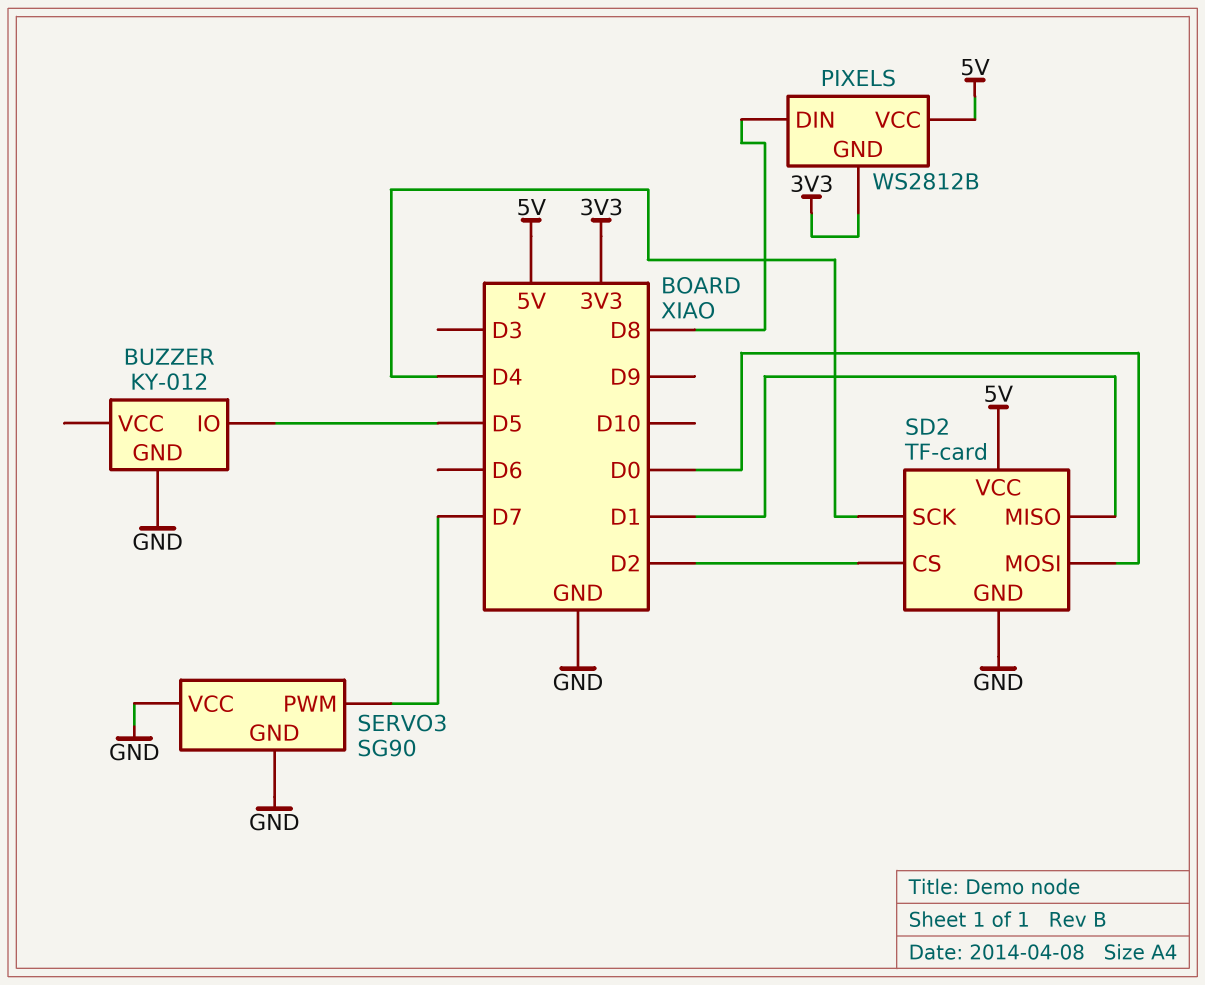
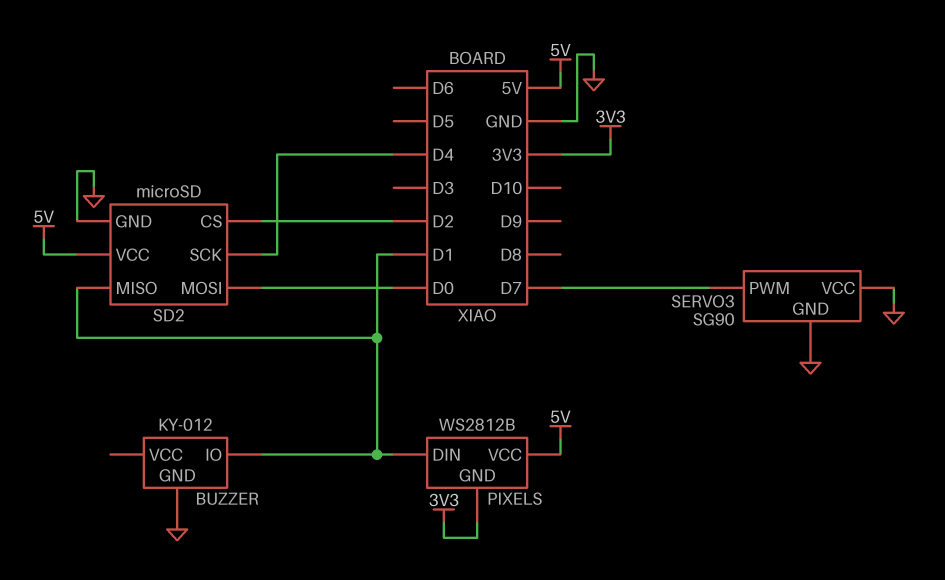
BUZZER pin IO: D5 -> D1
PIXELS pin DIN: D8 -> D1
SD2: TF-card -> microSD

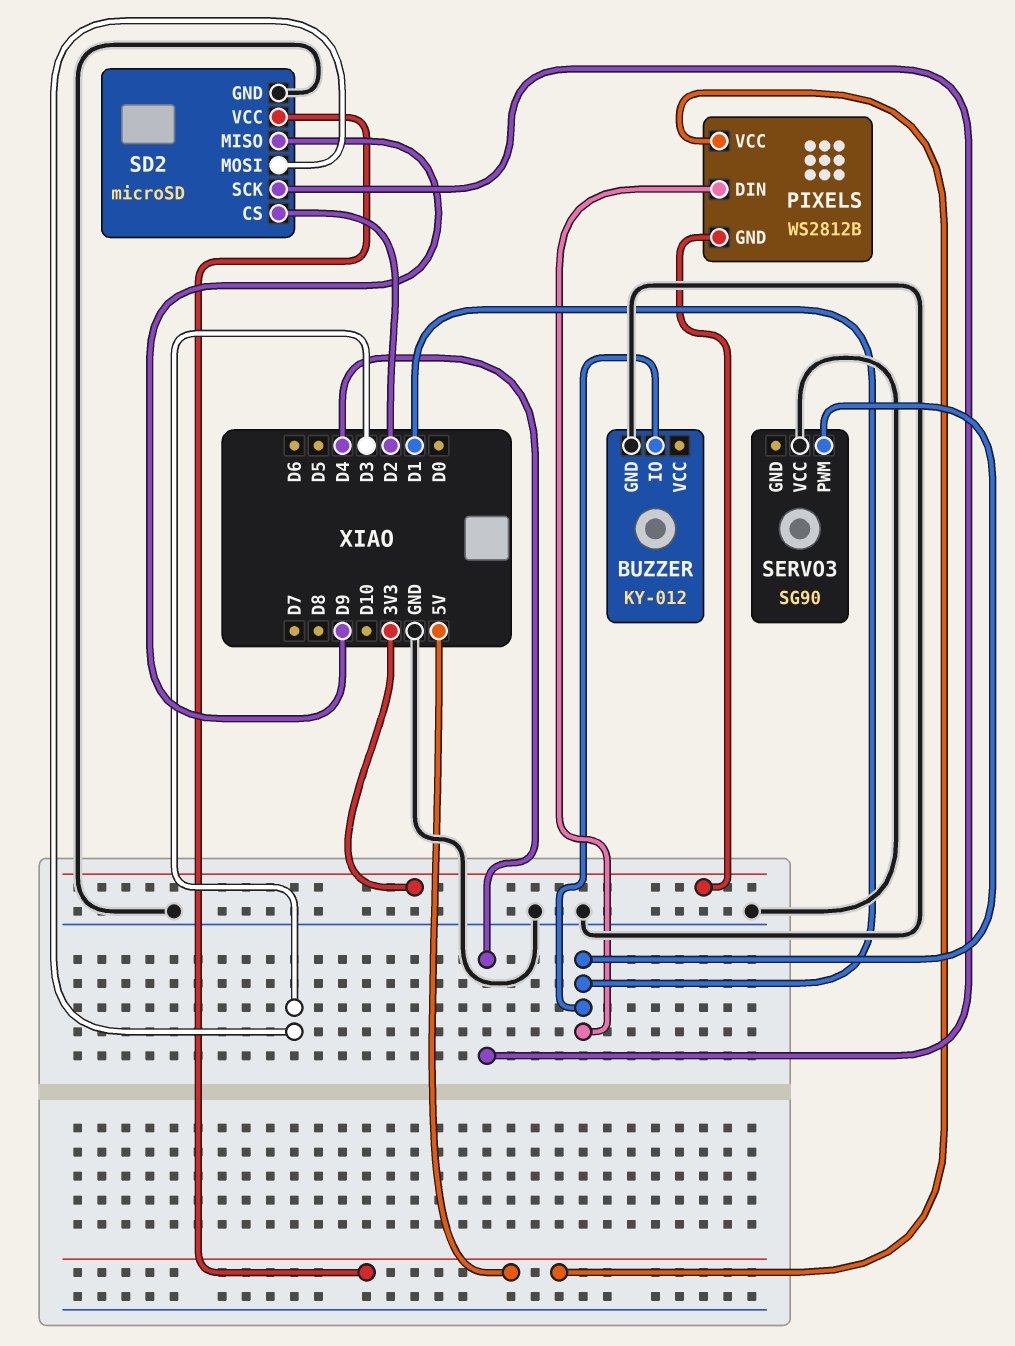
SD2 pin MISO: D1 -> D9
SD2 pin MOSI: D0 -> D3
SERVO3 pin GND: GND -> none
SERVO3 pin PWM: D7 -> D1

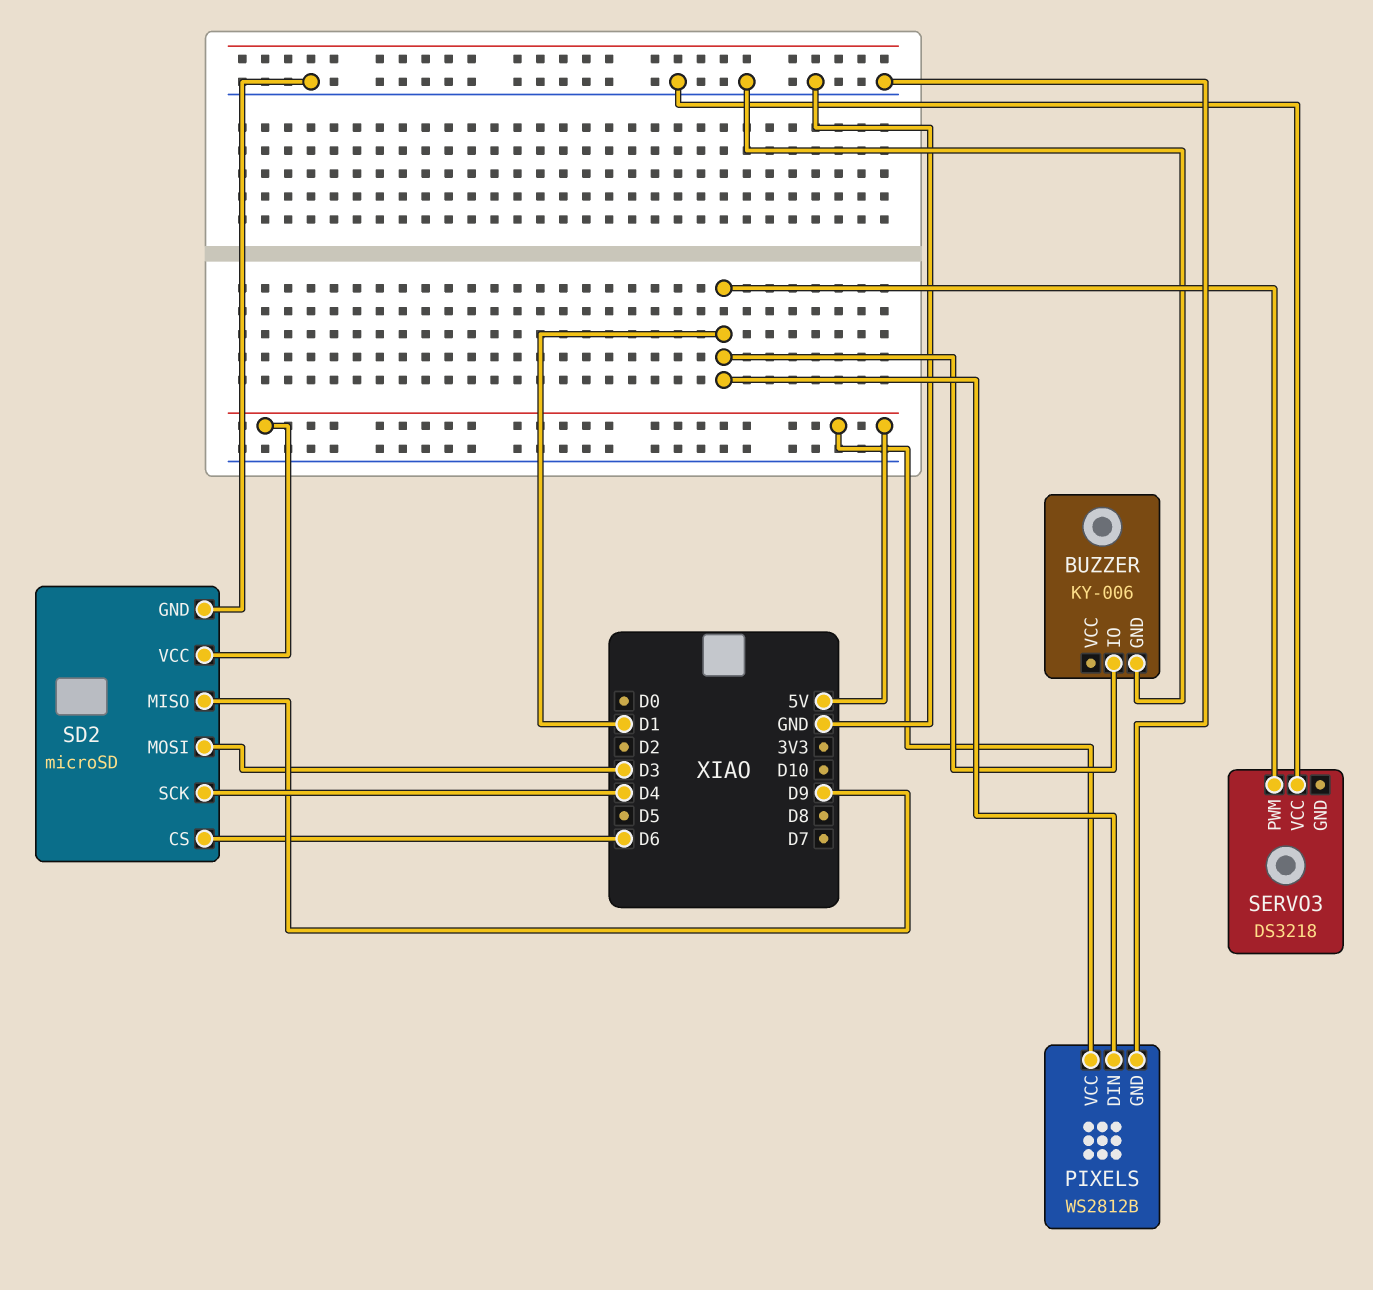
BUZZER: KY-012 -> KY-006
PIXELS pin GND: 3V3 -> GND
SD2 pin CS: D2 -> D6
SERVO3: SG90 -> DS3218

